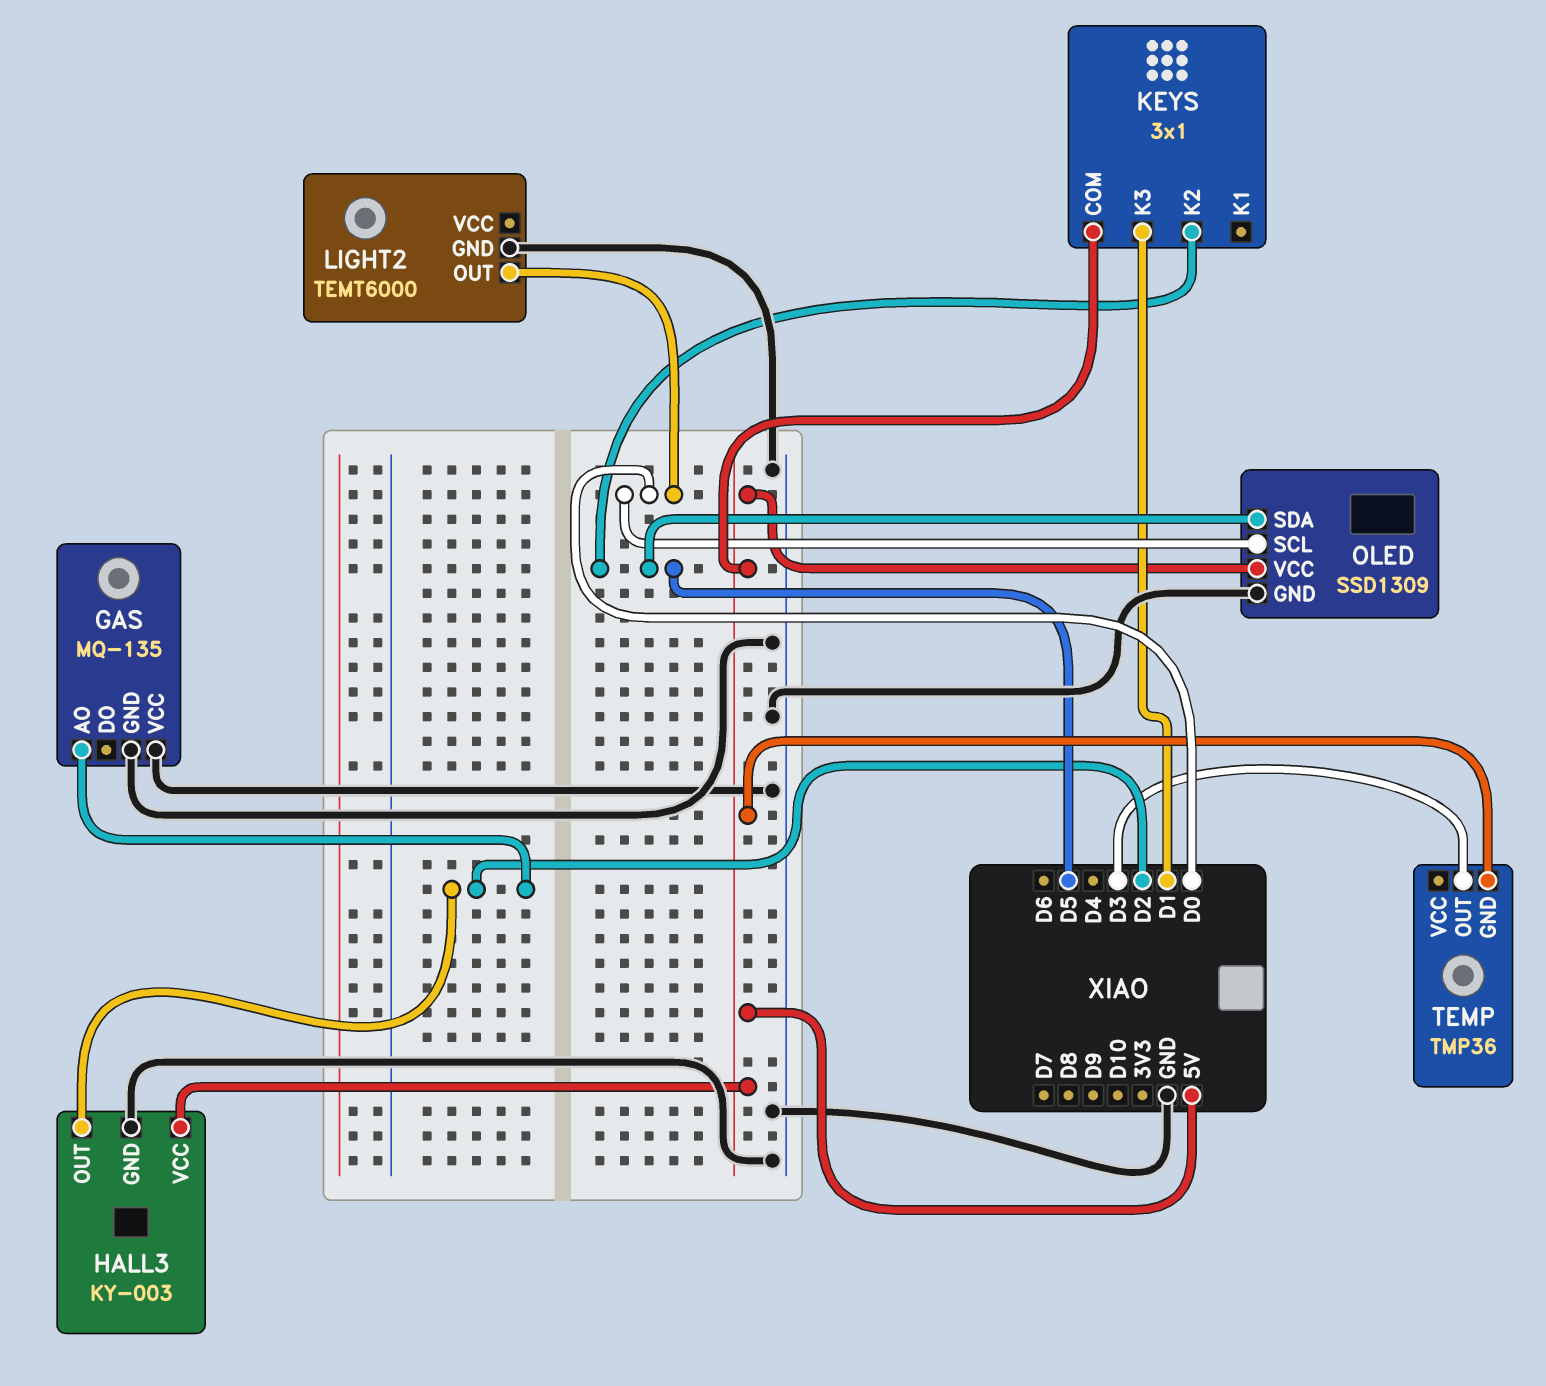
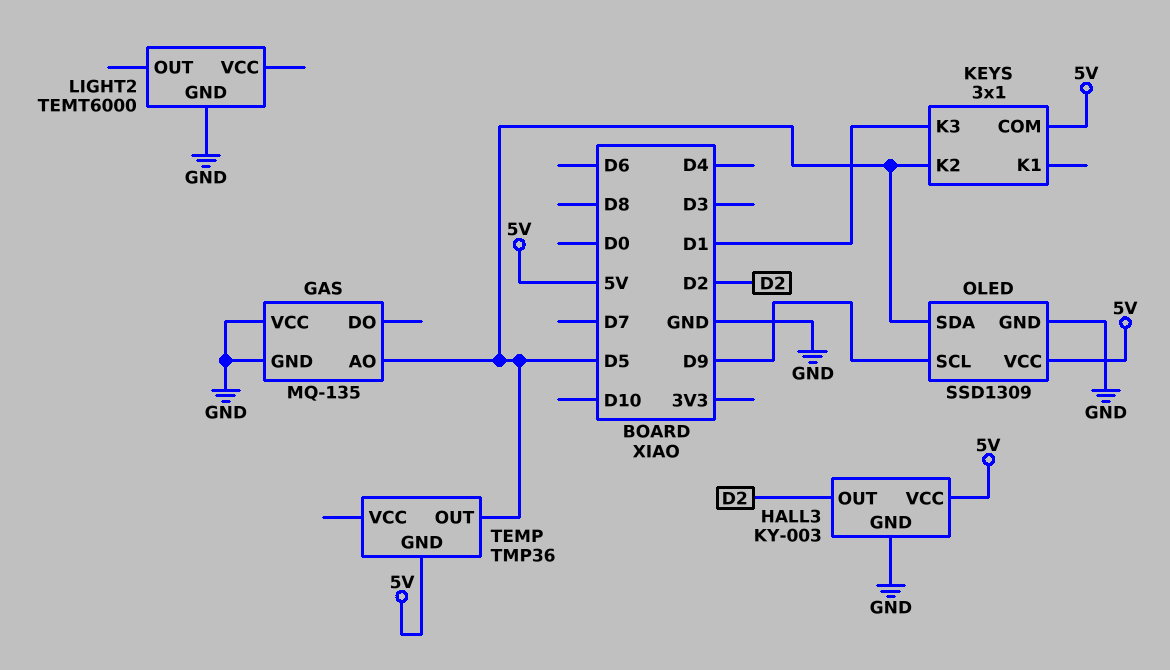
GAS pin AO: D2 -> D5
LIGHT2 pin OUT: D0 -> none
OLED pin SCL: D0 -> D9
TEMP pin OUT: D3 -> D5

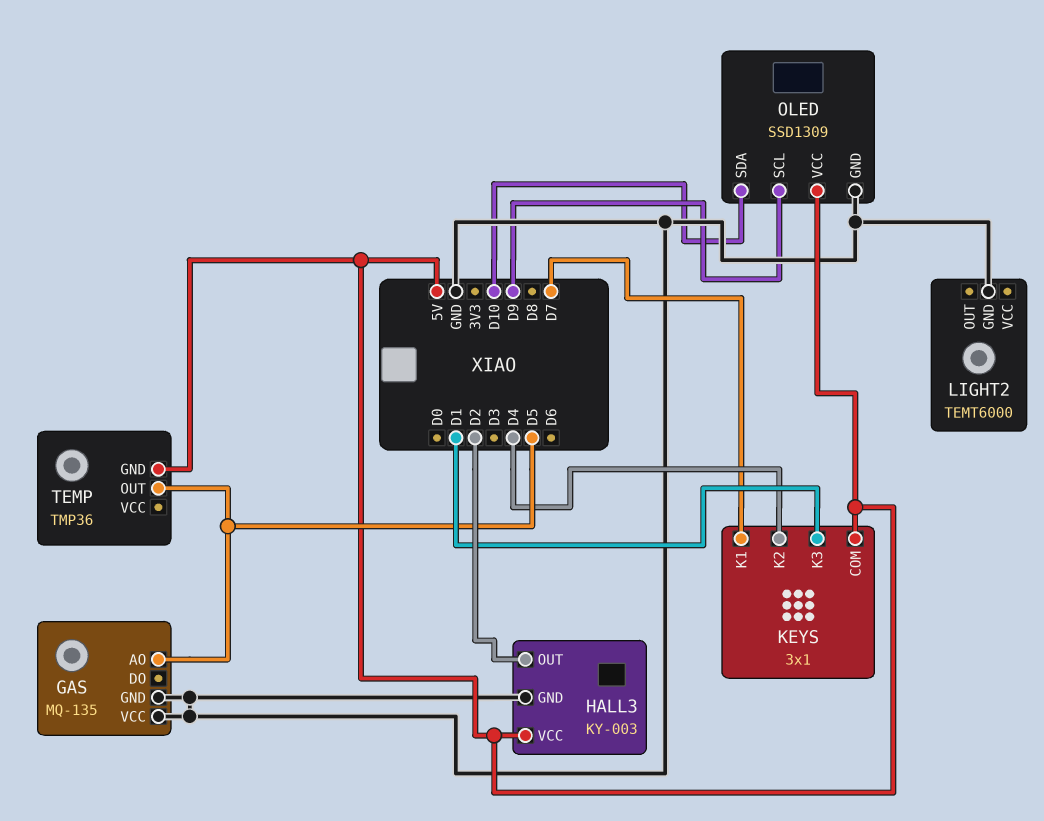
KEYS pin K1: none -> D7
KEYS pin K2: D5 -> D4
OLED pin SDA: D5 -> D10

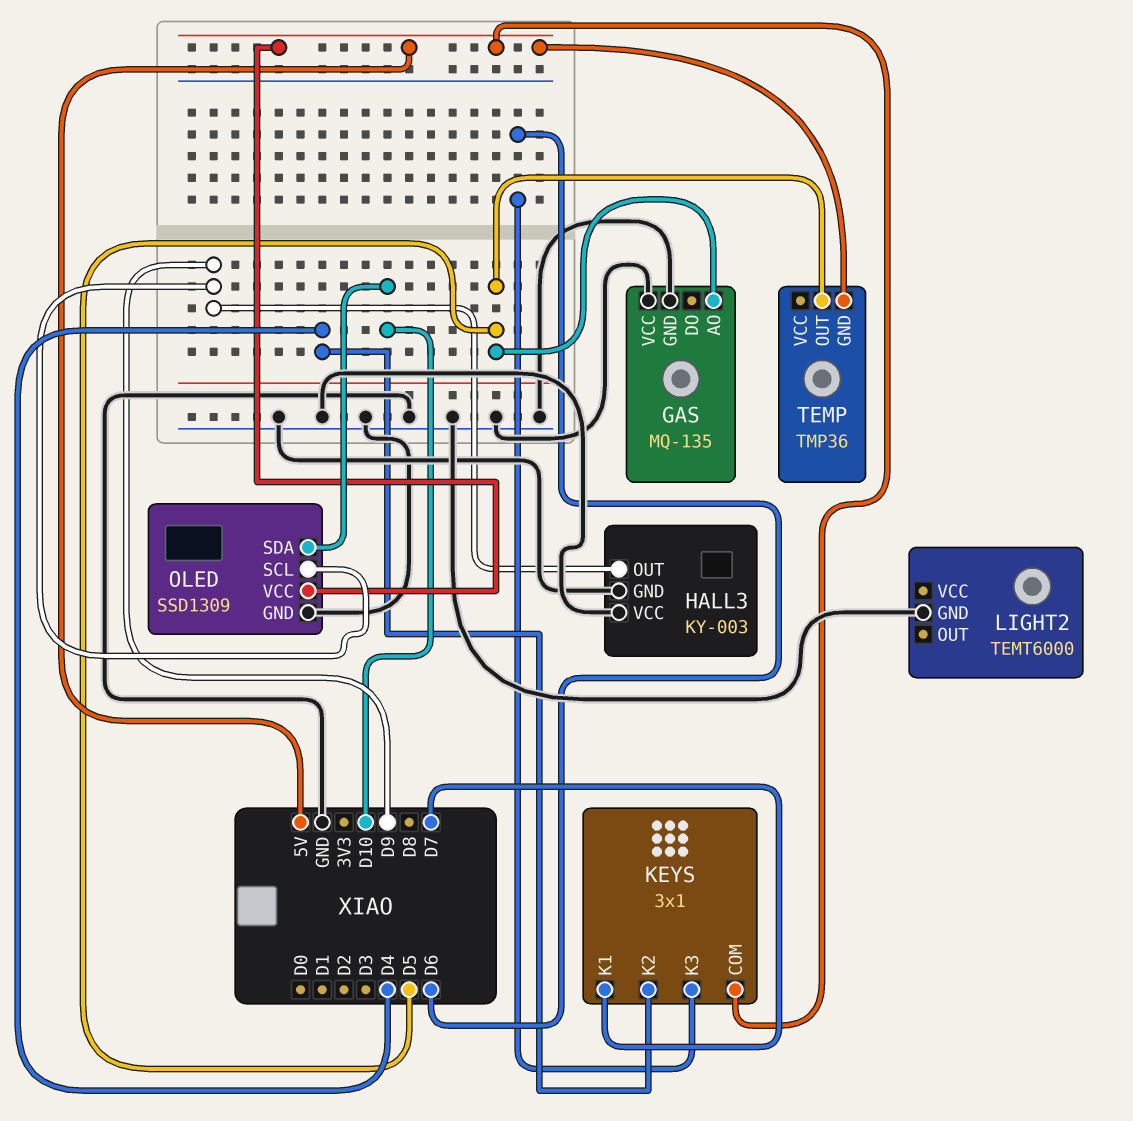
HALL3 pin OUT: D2 -> D9
HALL3 pin VCC: 5V -> GND
KEYS pin K3: D1 -> D6

